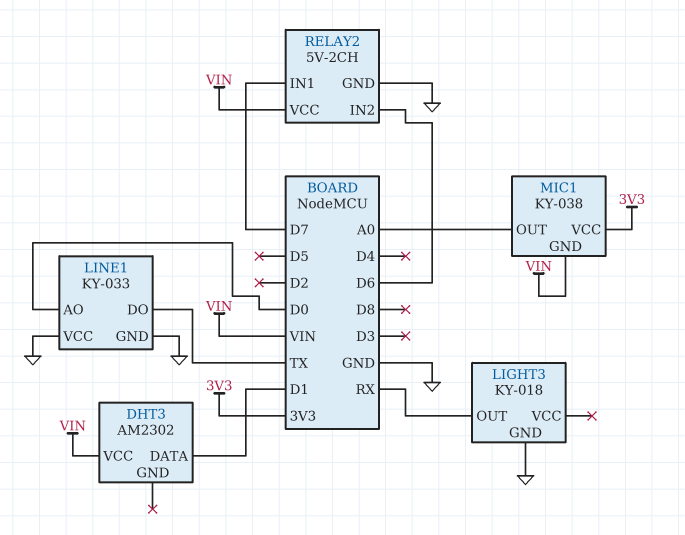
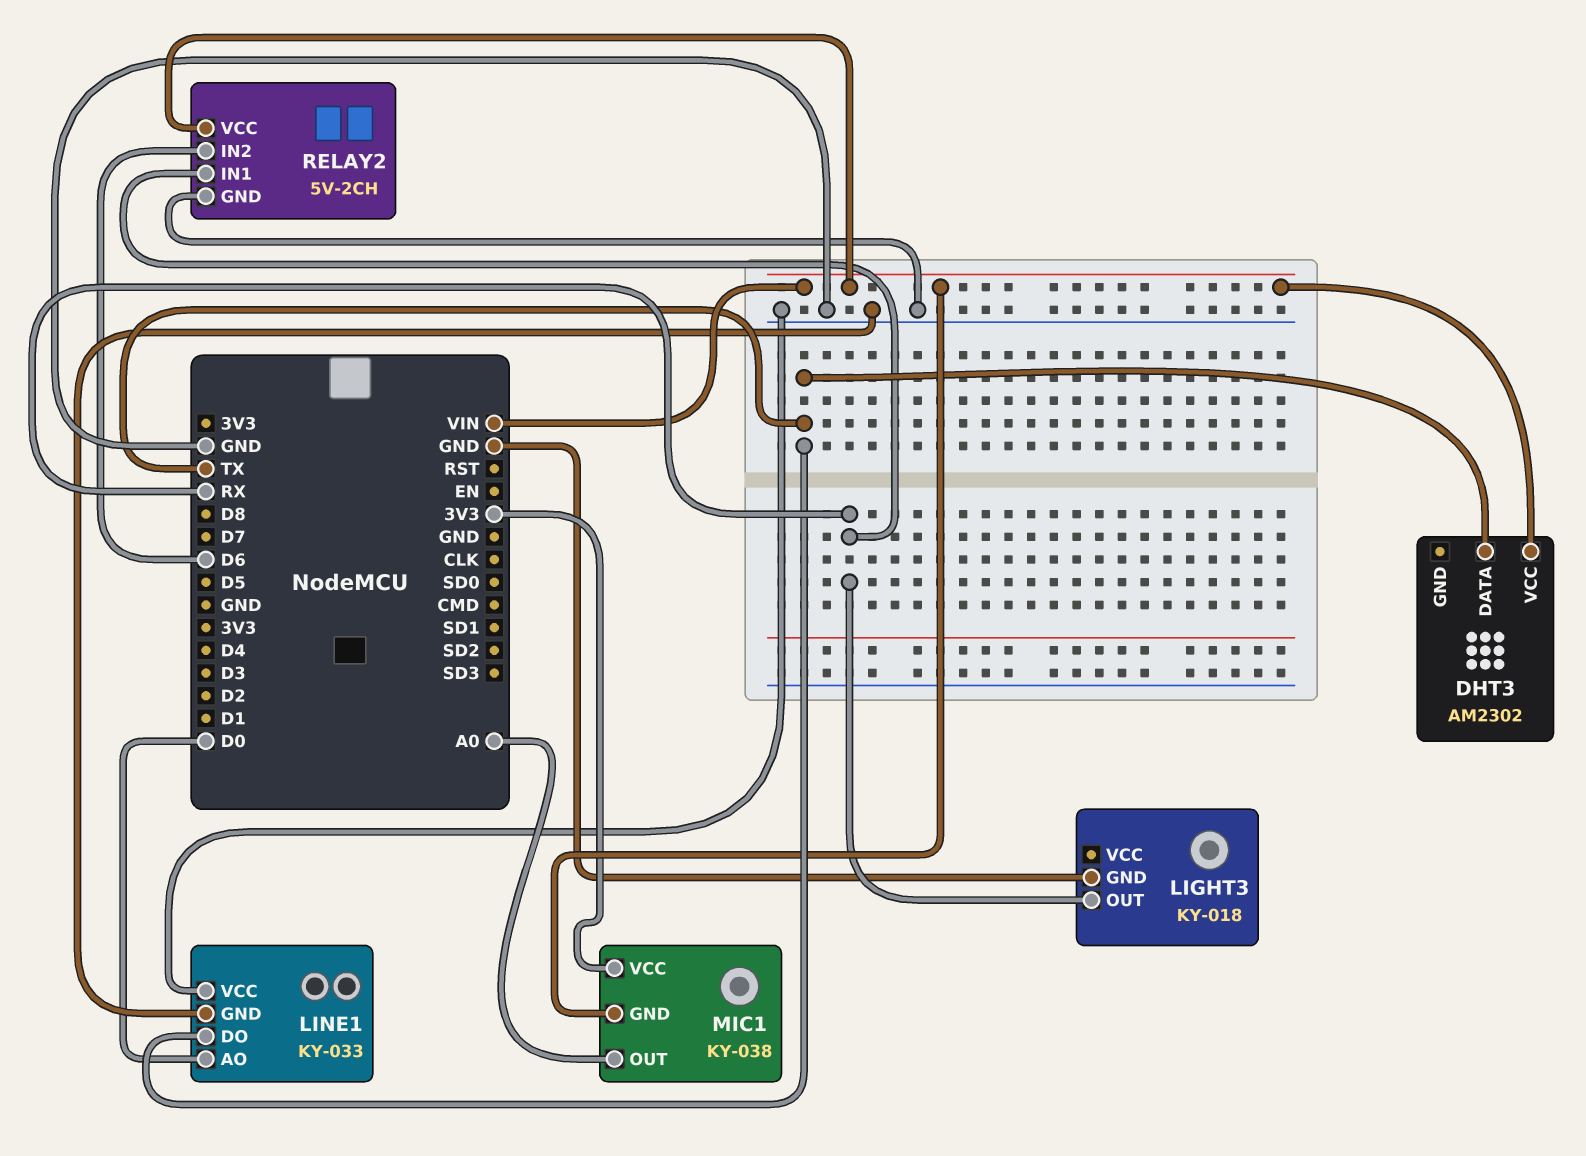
DHT3 pin DATA: D1 -> TX
RELAY2 pin IN1: D7 -> RX

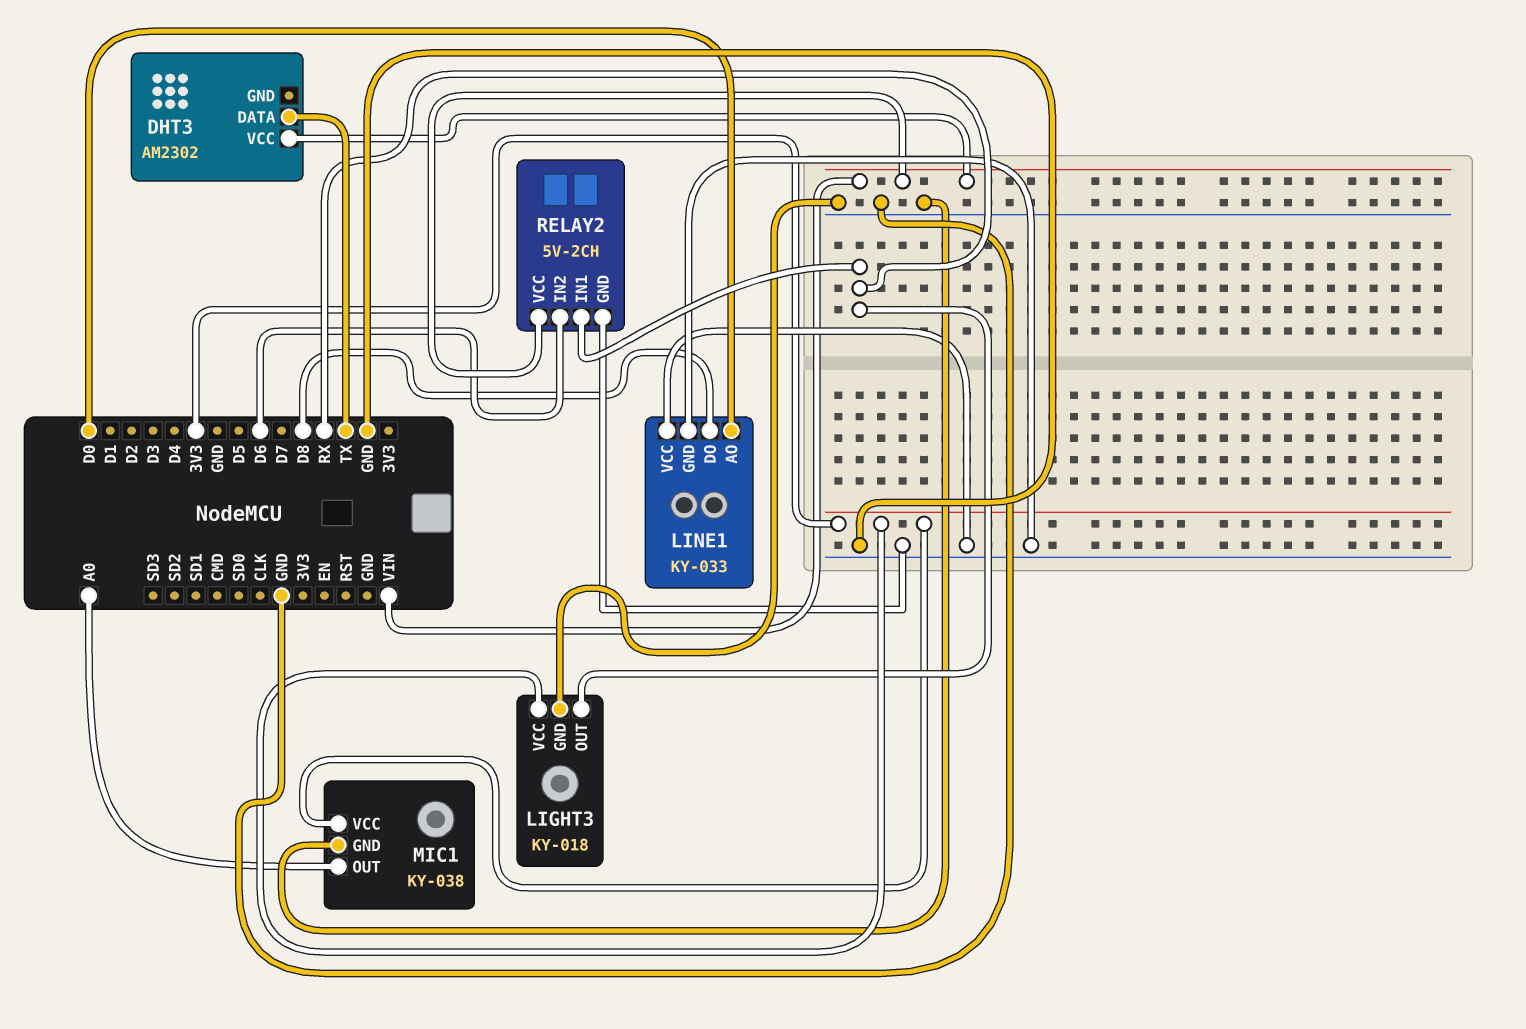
LIGHT3 pin VCC: none -> 3V3
LINE1 pin DO: TX -> D8
MIC1 pin GND: VIN -> GND

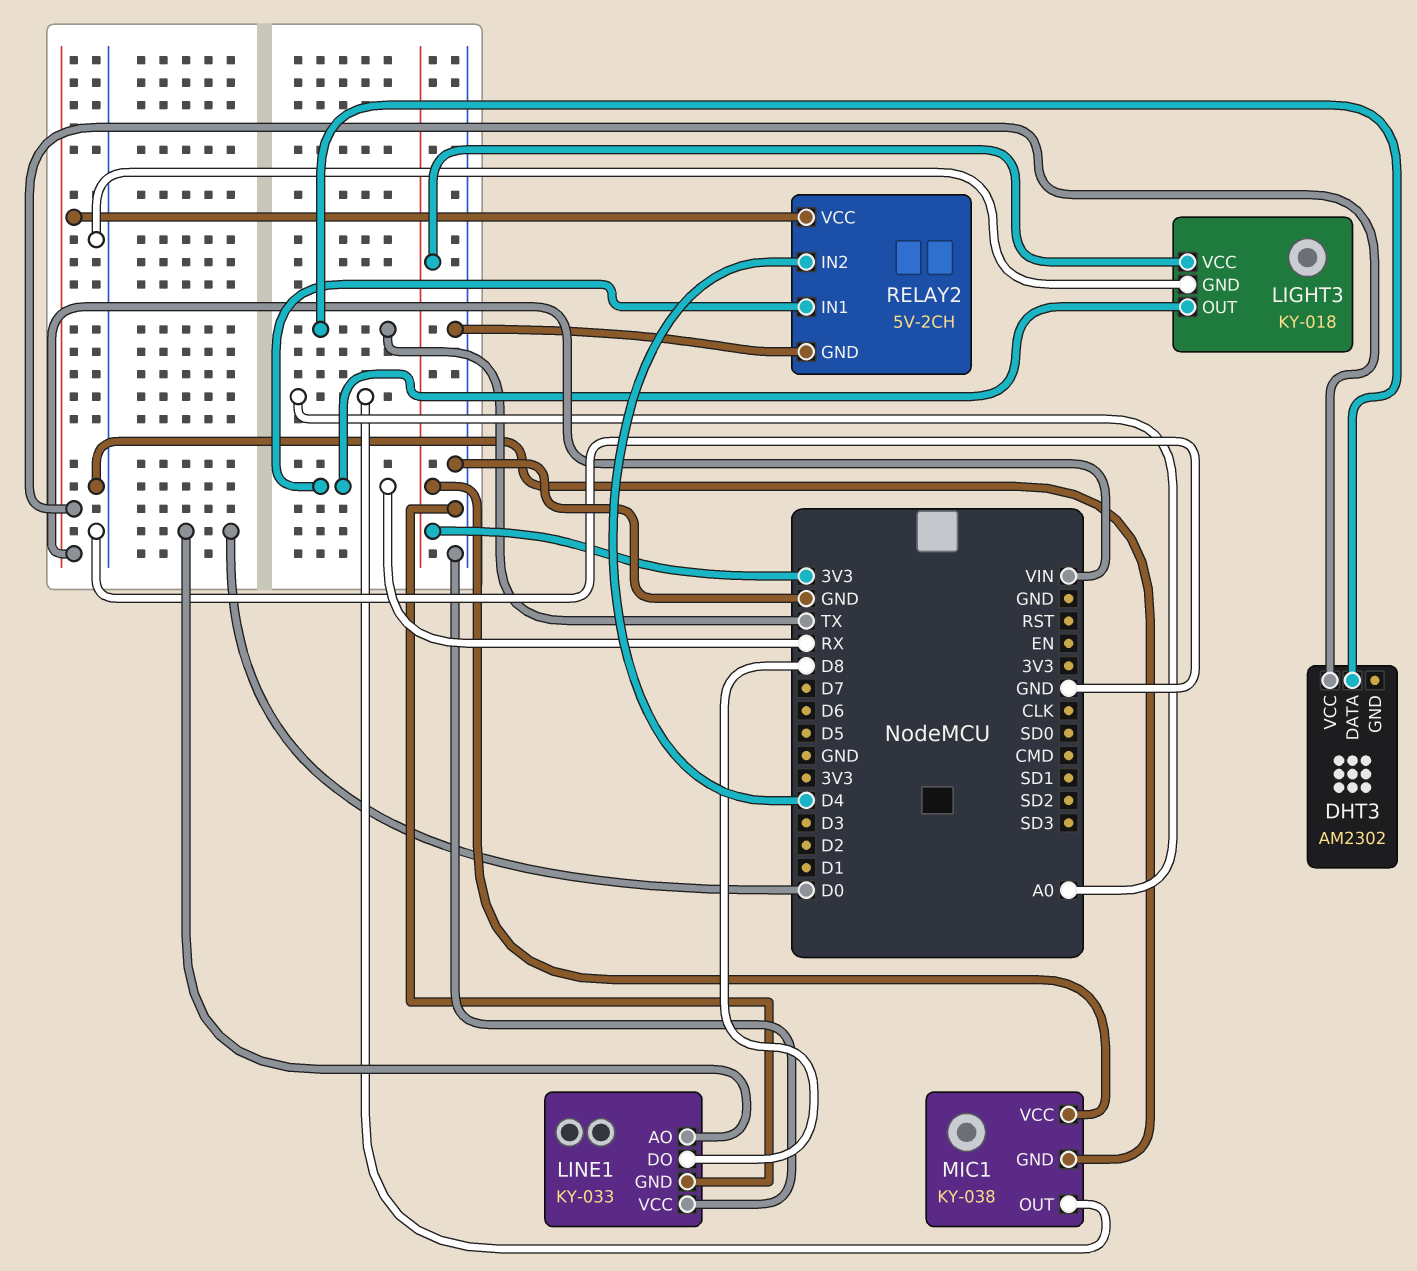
RELAY2 pin IN2: D6 -> D4

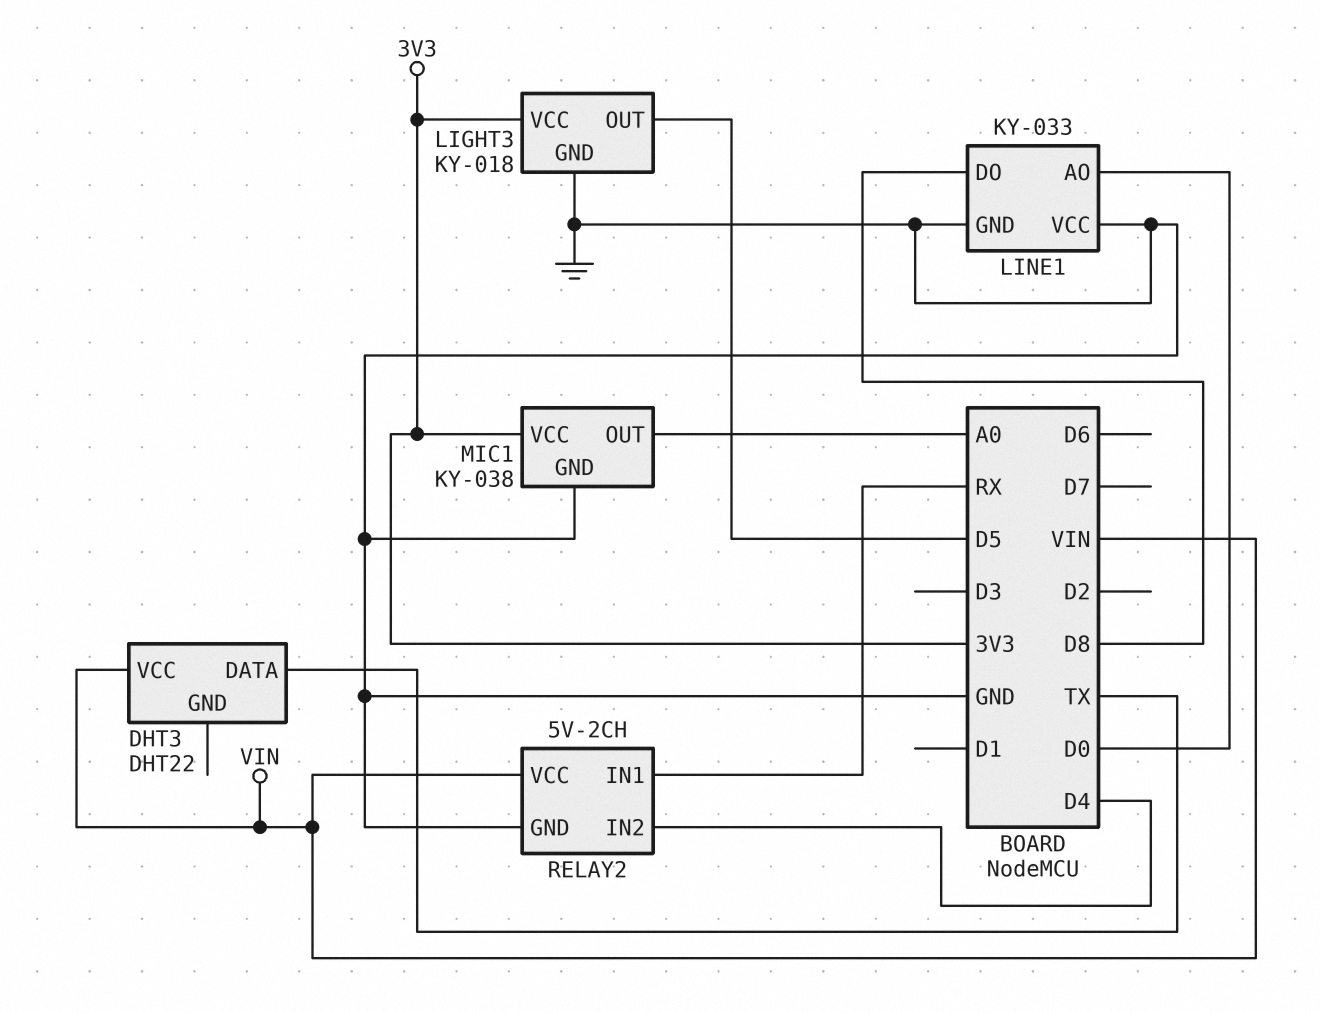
DHT3: AM2302 -> DHT22
LIGHT3 pin OUT: RX -> D5

